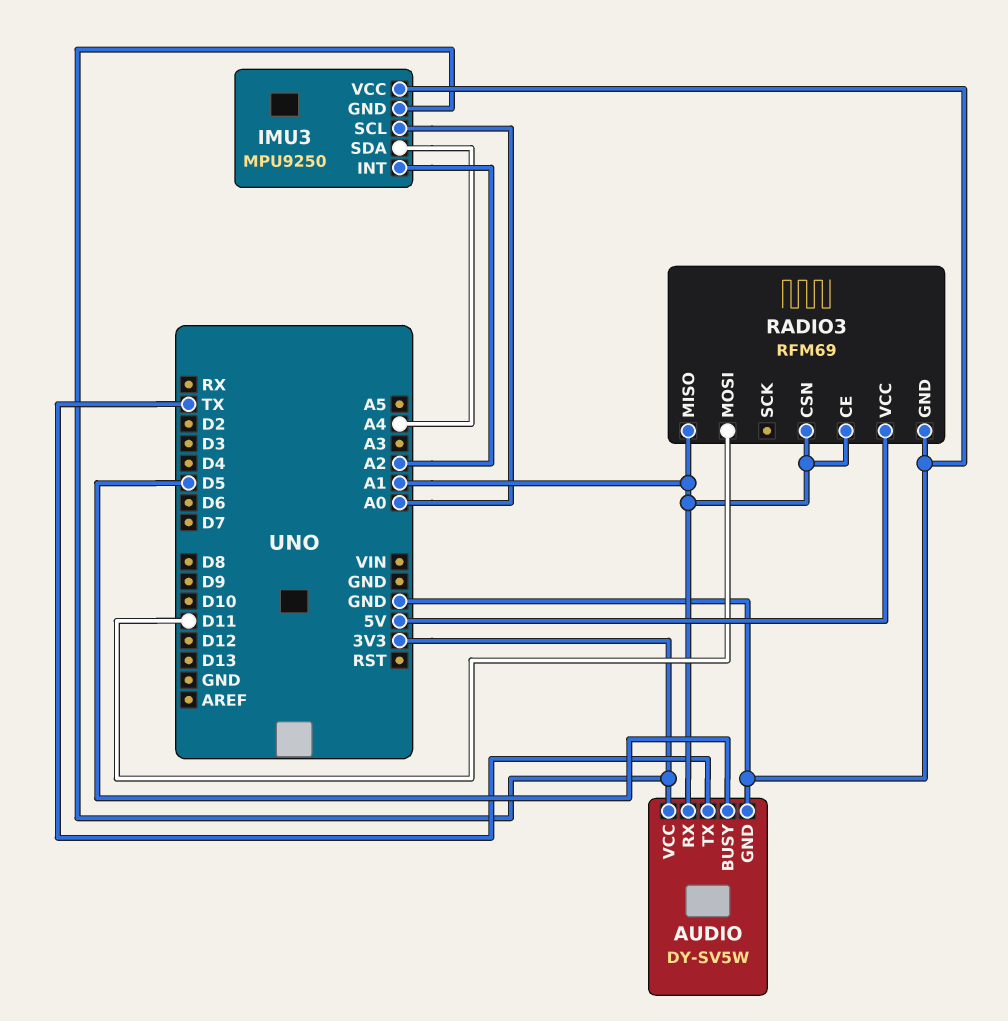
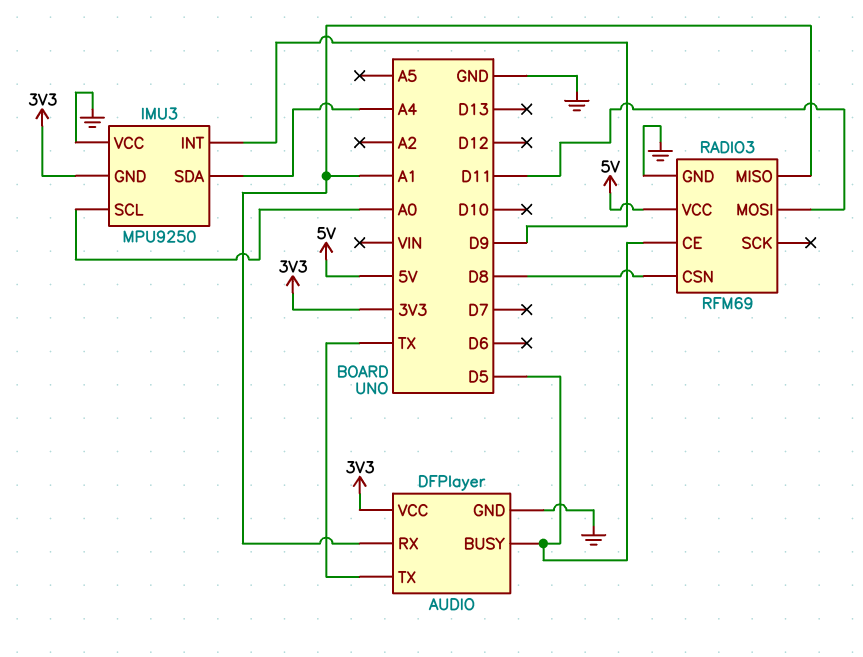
AUDIO: DY-SV5W -> DFPlayer
IMU3 pin INT: A2 -> D9
RADIO3 pin CE: A1 -> D5
RADIO3 pin CSN: A1 -> D8

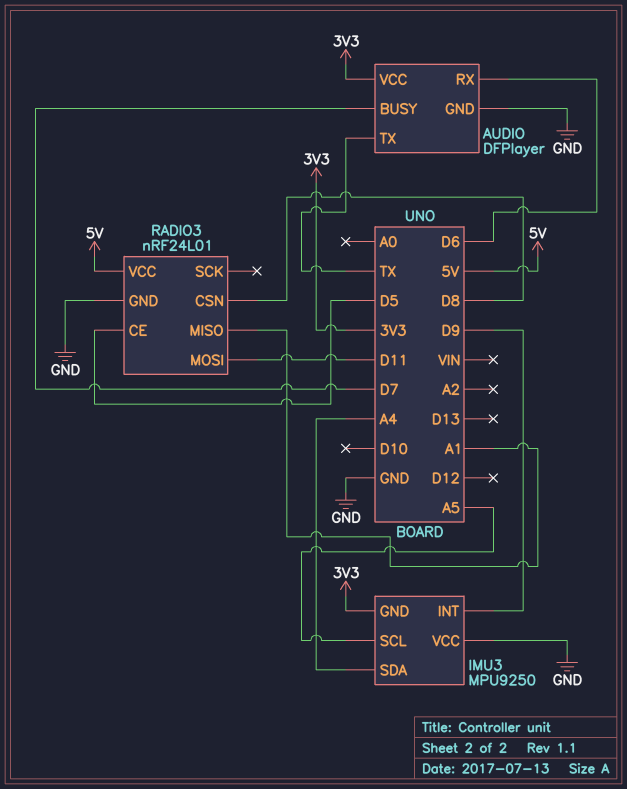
AUDIO pin BUSY: D5 -> D7
AUDIO pin RX: A1 -> D6
IMU3 pin SCL: A0 -> A5
RADIO3: RFM69 -> nRF24L01

